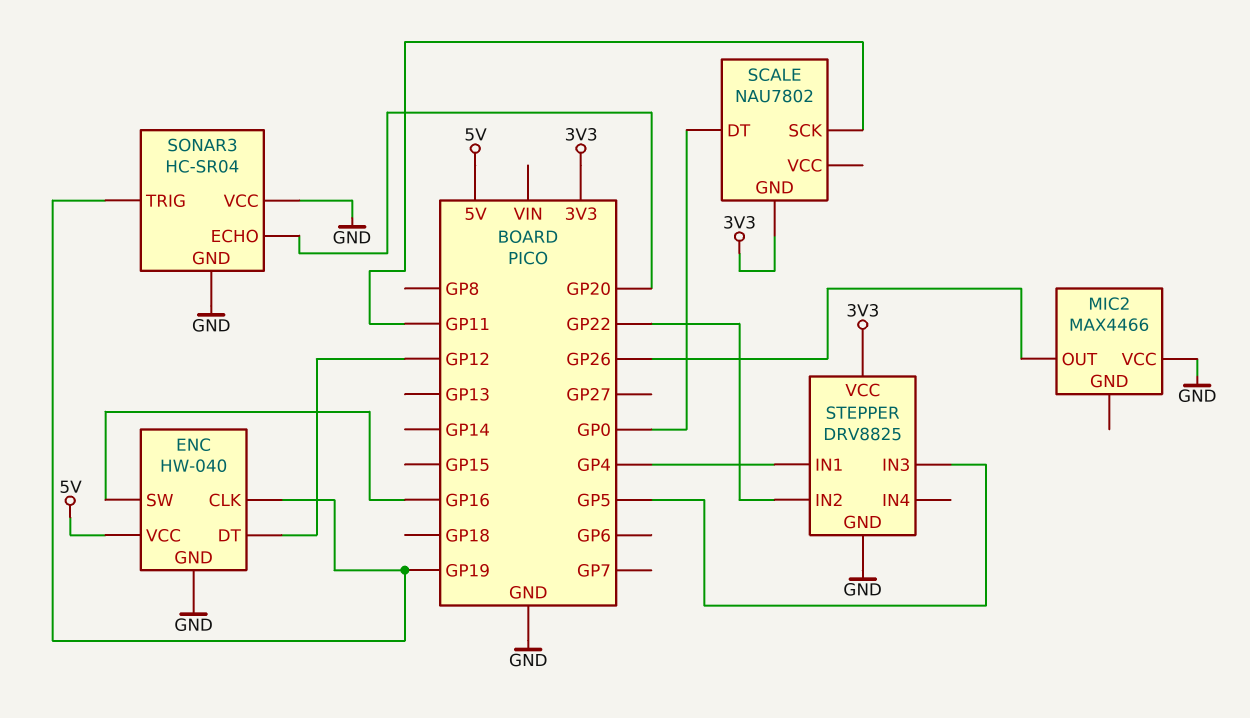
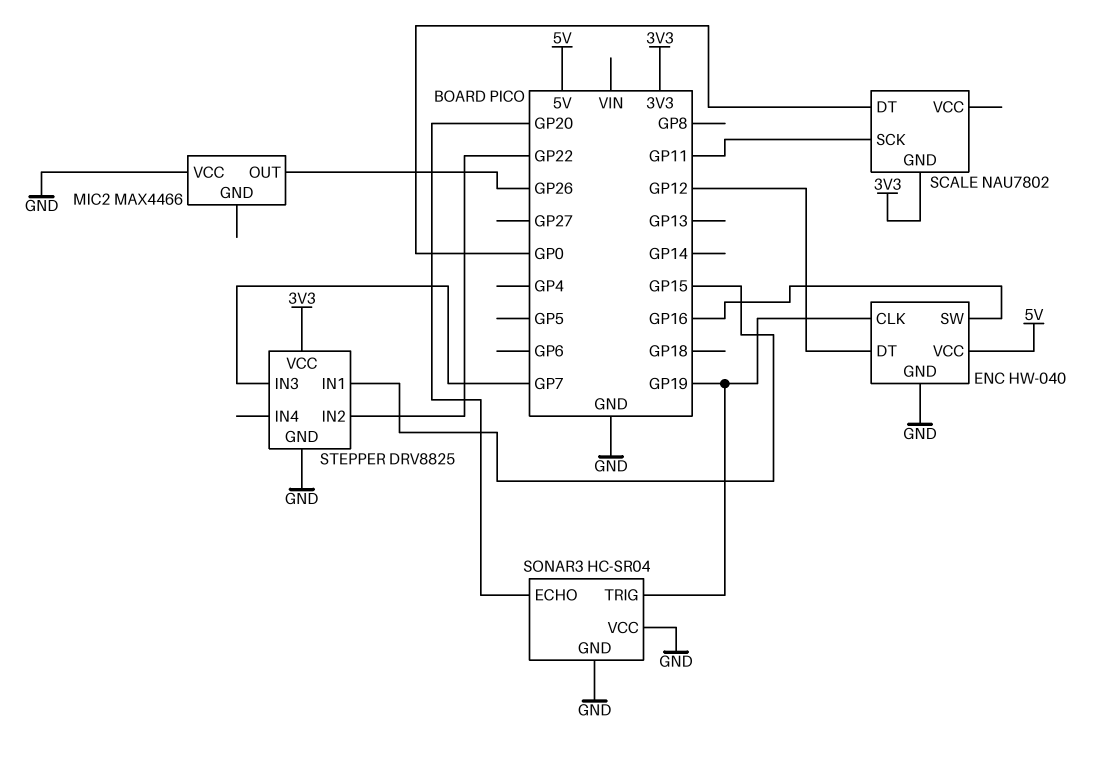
STEPPER pin IN1: GP4 -> GP15
STEPPER pin IN3: GP5 -> GP7

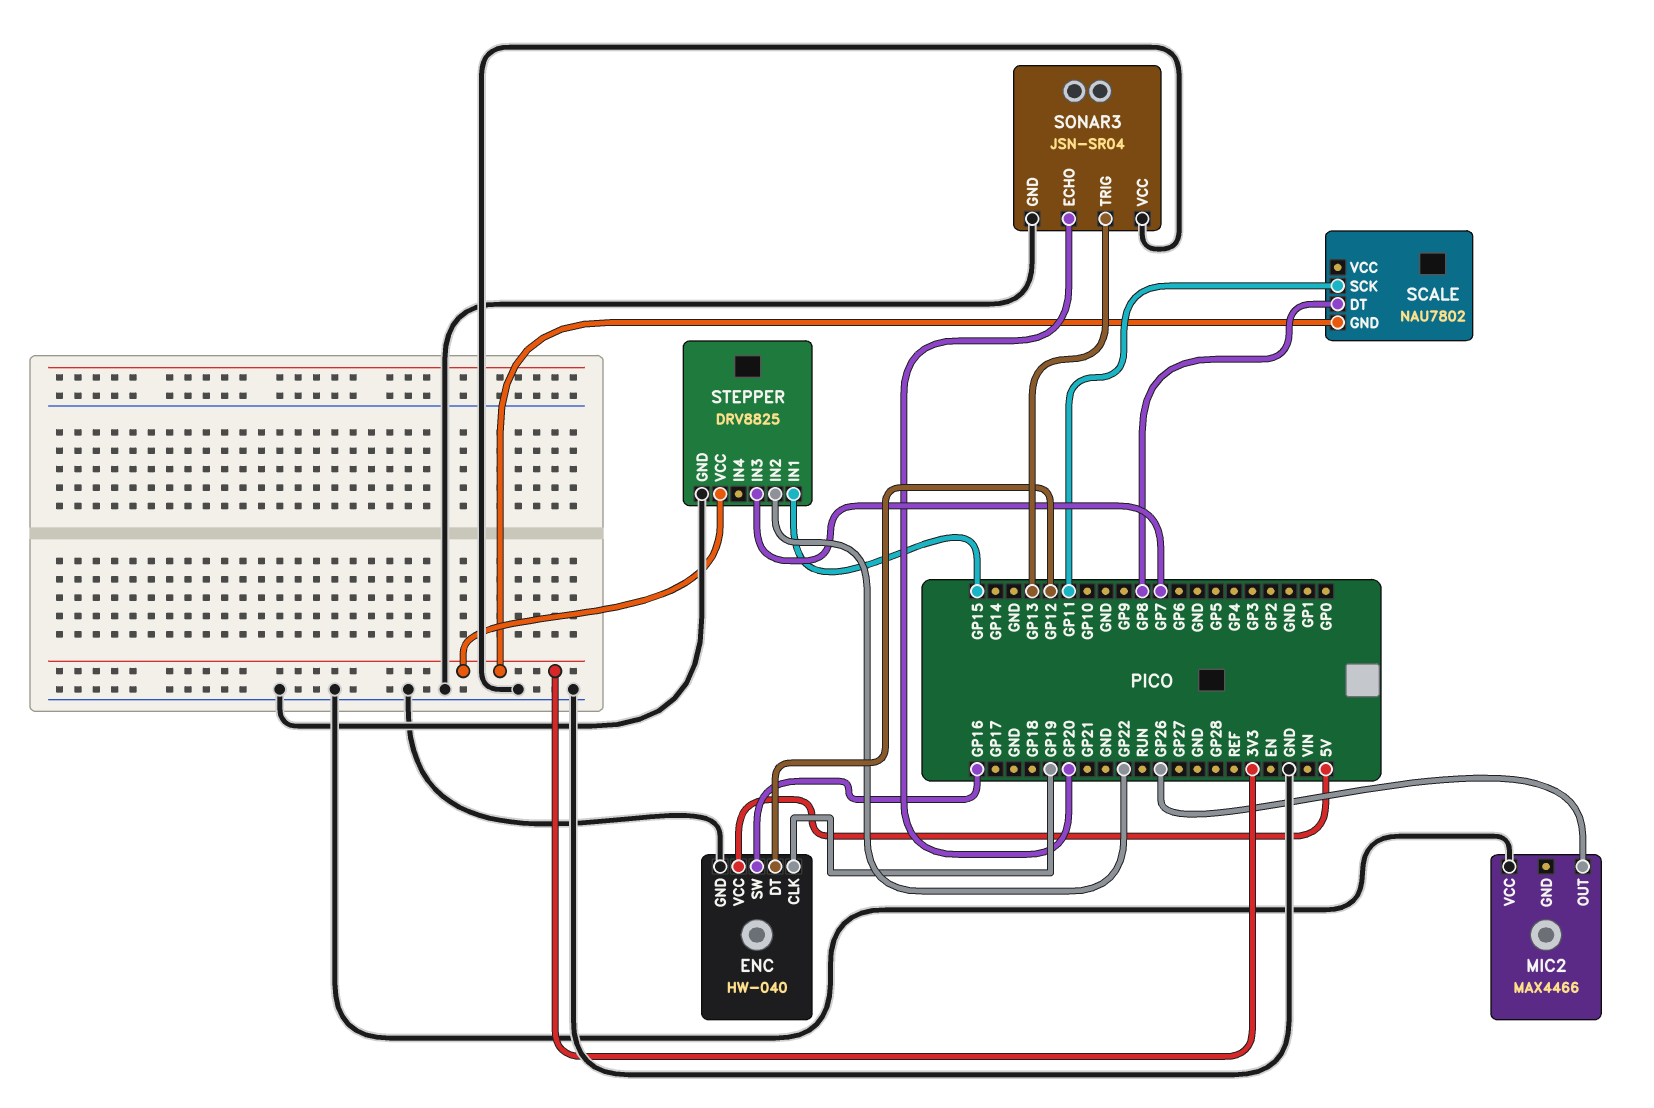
SCALE pin DT: GP0 -> GP8
SONAR3: HC-SR04 -> JSN-SR04
SONAR3 pin TRIG: GP19 -> GP13

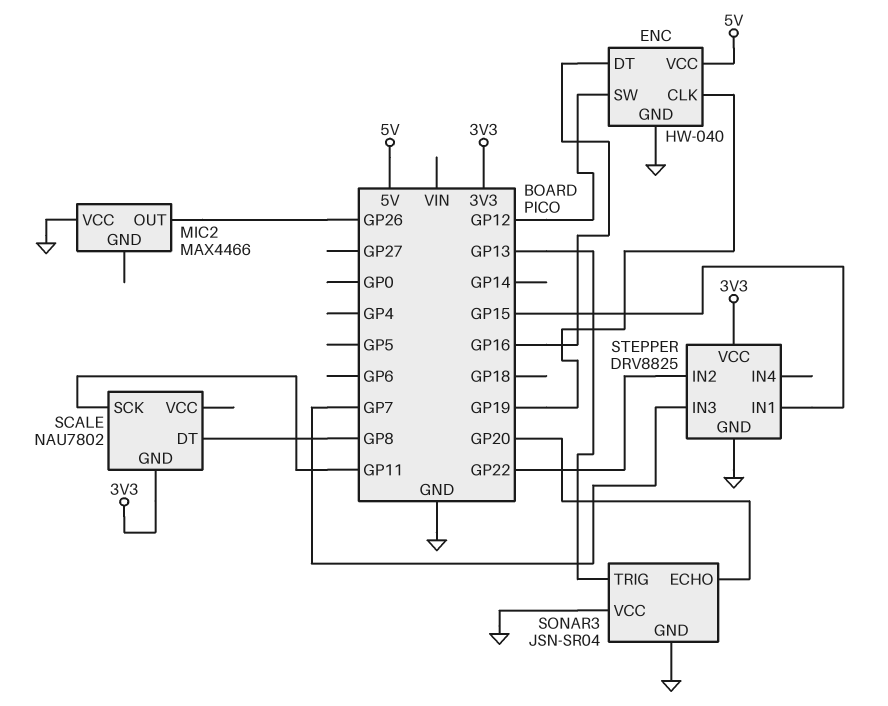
ENC pin DT: GP12 -> GP16
ENC pin SW: GP16 -> GP12

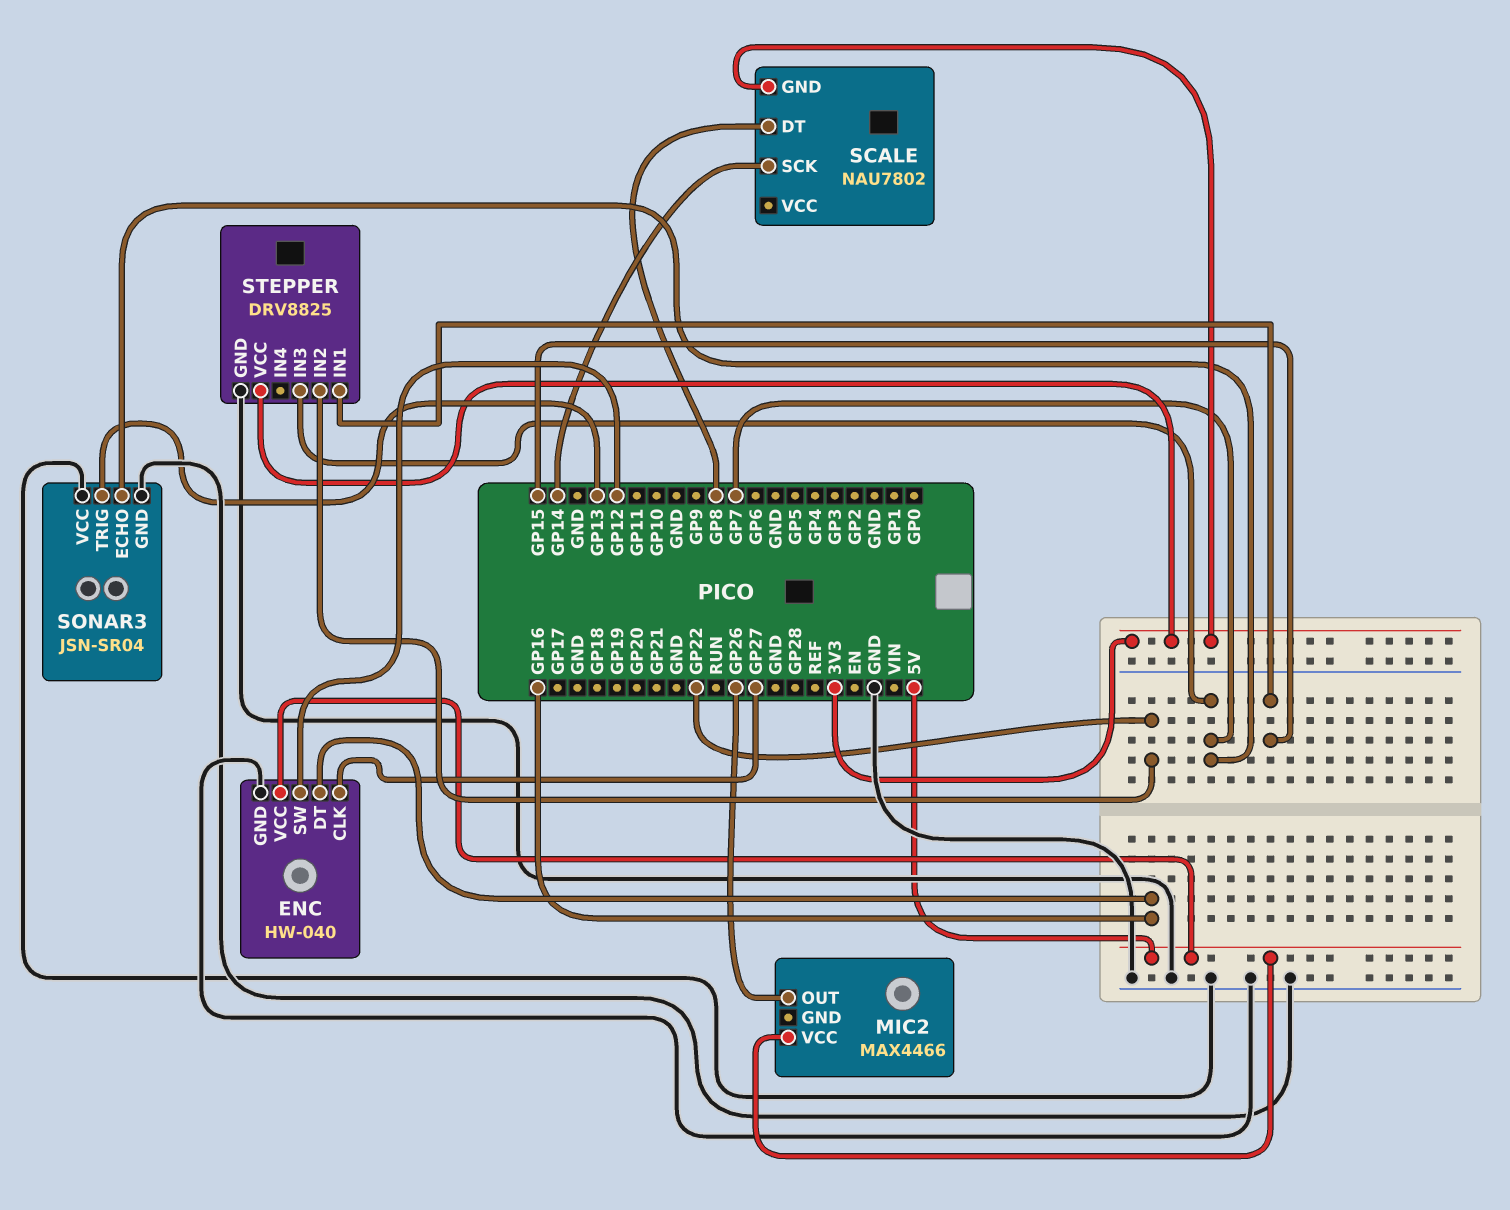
ENC pin CLK: GP19 -> GP27
MIC2 pin VCC: GND -> 5V
SCALE pin SCK: GP11 -> GP14
SONAR3 pin ECHO: GP20 -> GP7

